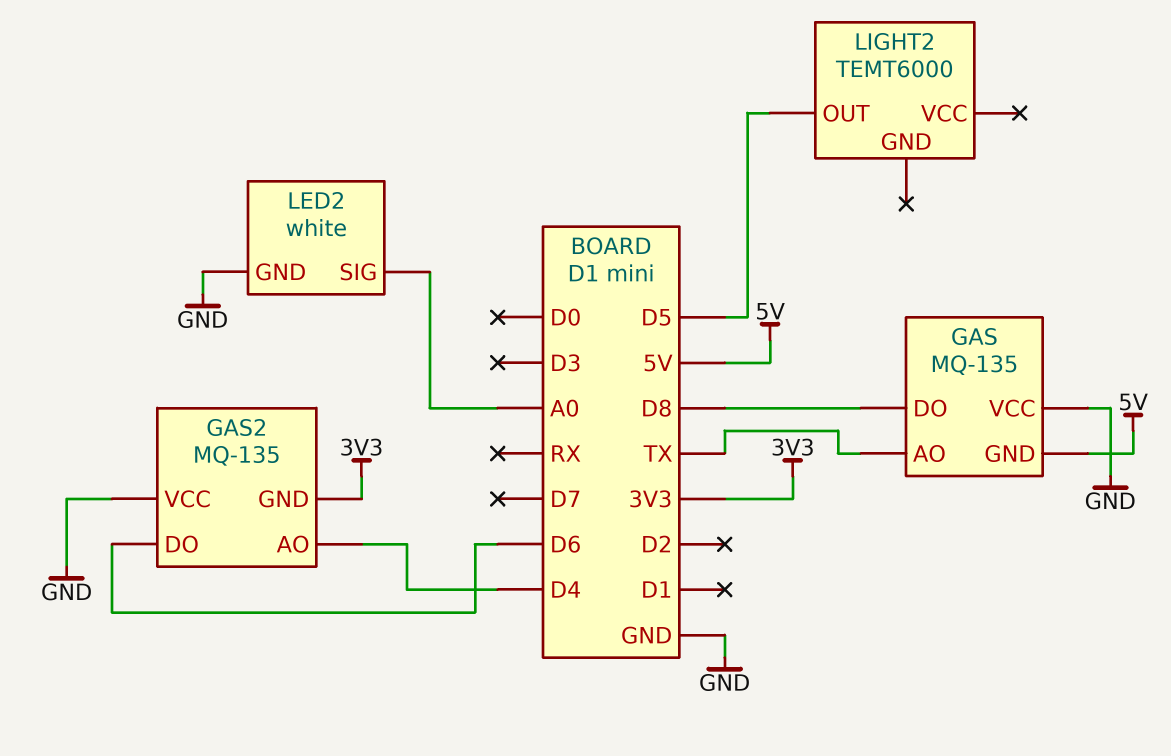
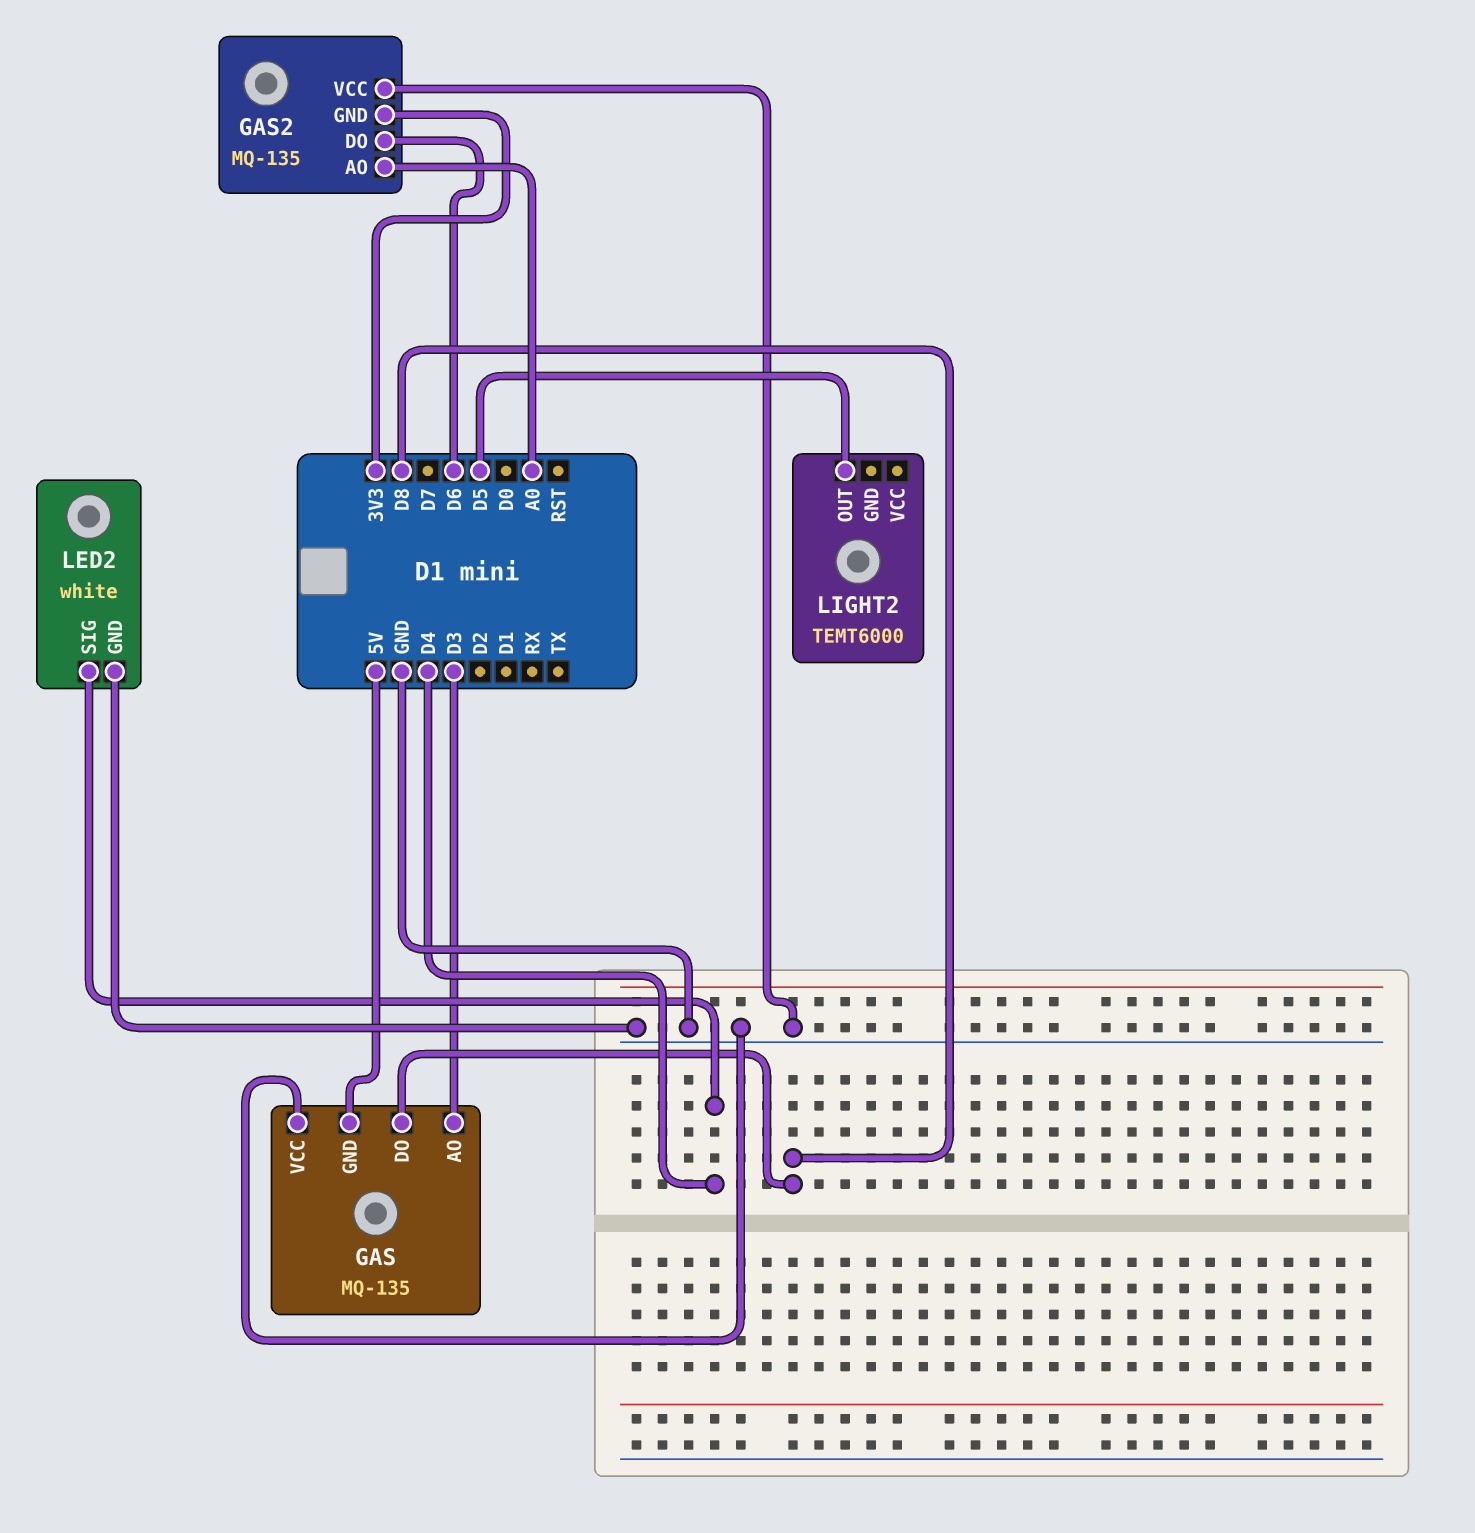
GAS pin AO: TX -> D3
GAS2 pin AO: D4 -> A0
LED2 pin SIG: A0 -> D4

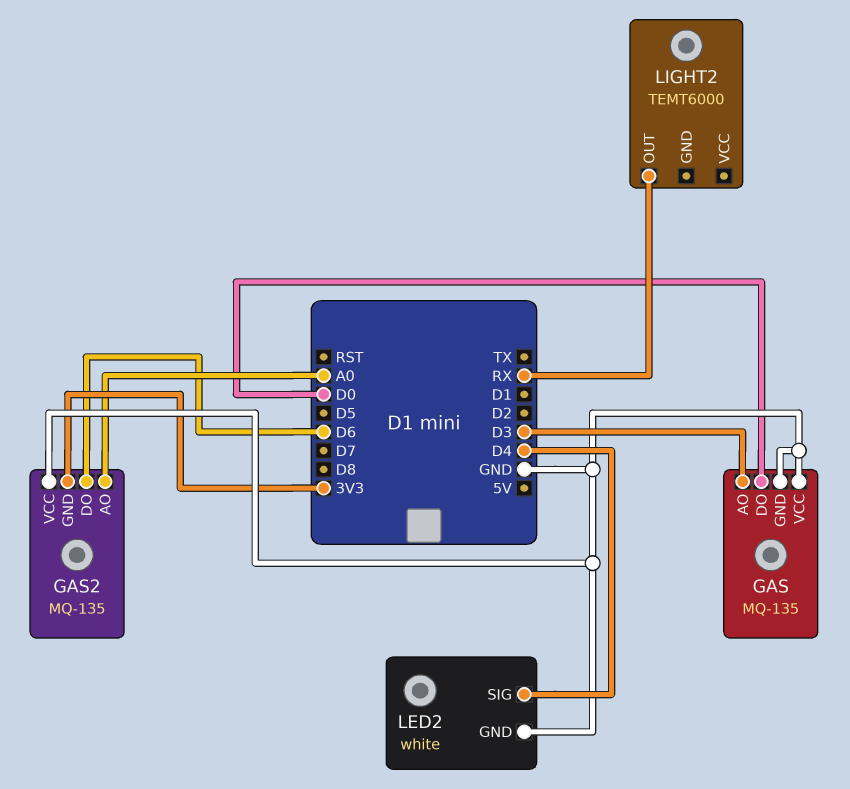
GAS pin DO: D8 -> D0
GAS pin GND: 5V -> GND
LIGHT2 pin OUT: D5 -> RX

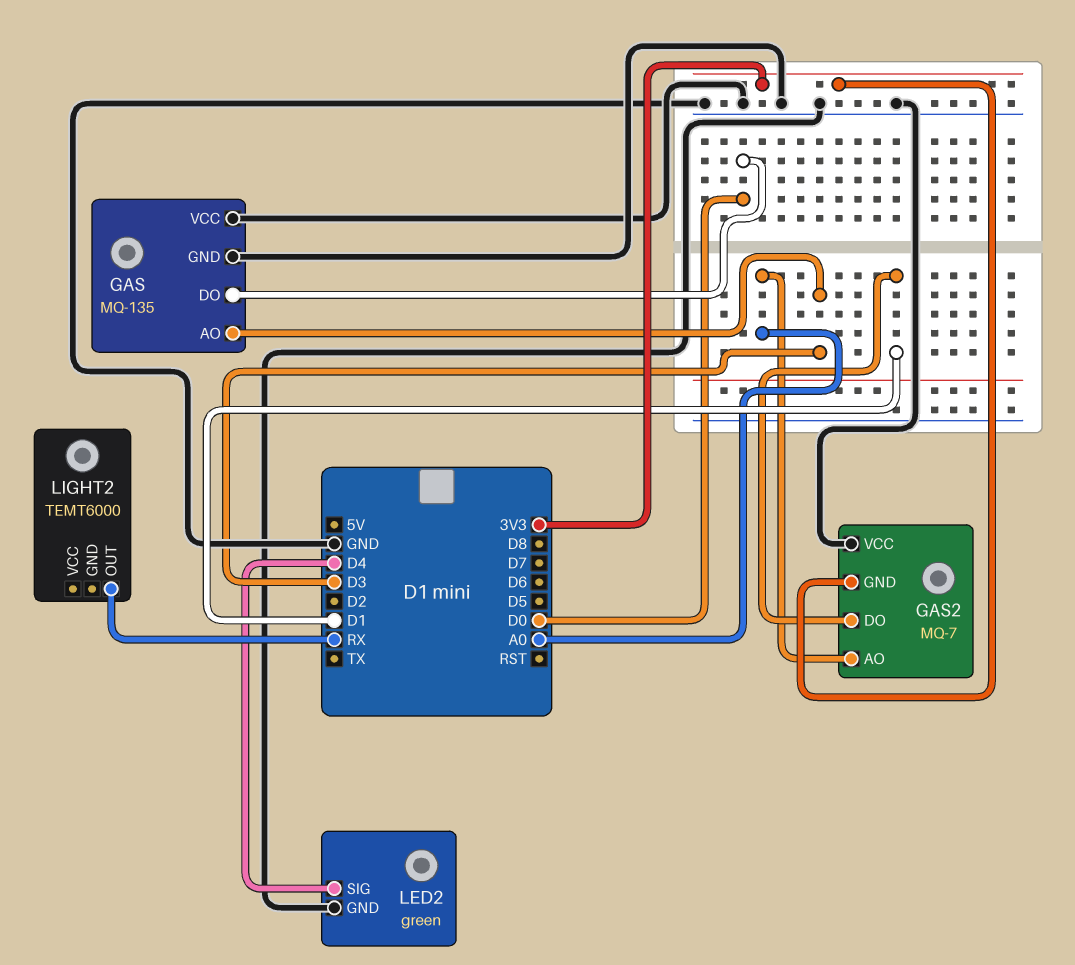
GAS2: MQ-135 -> MQ-7
GAS2 pin DO: D6 -> D1
LED2: white -> green

